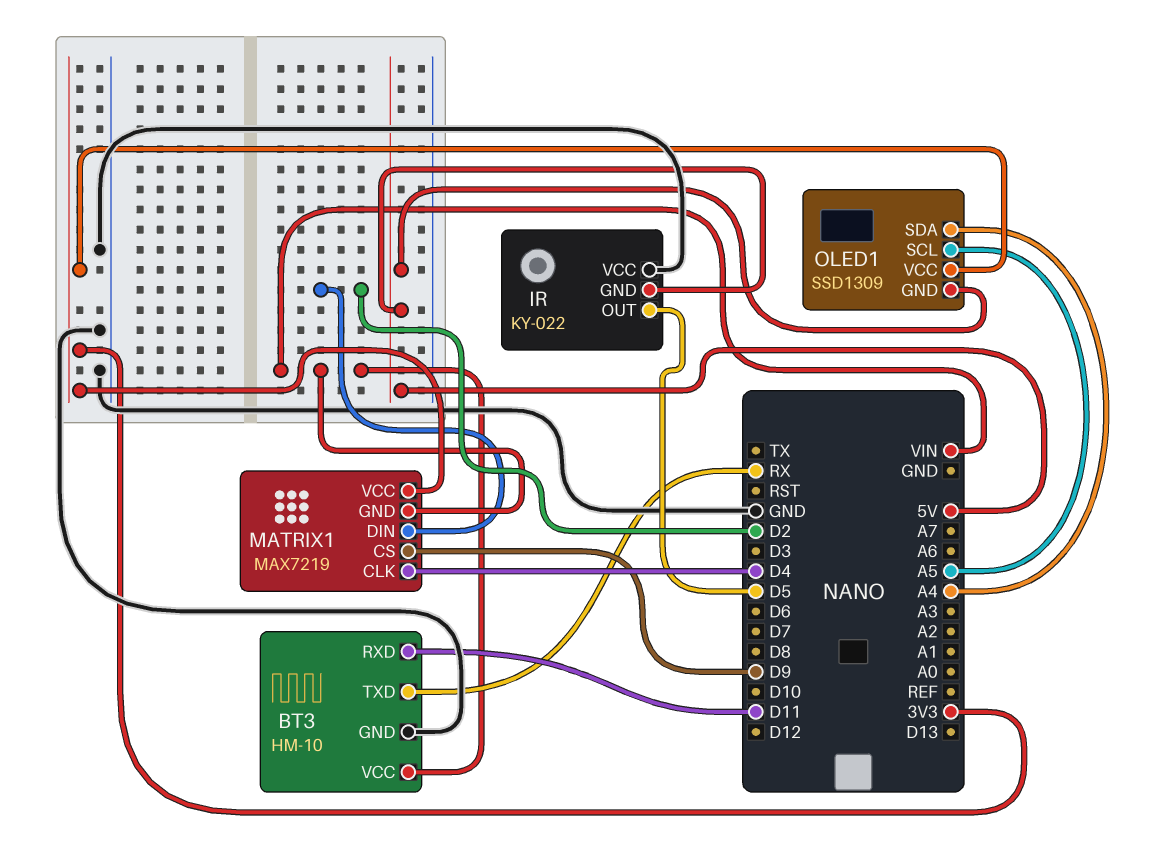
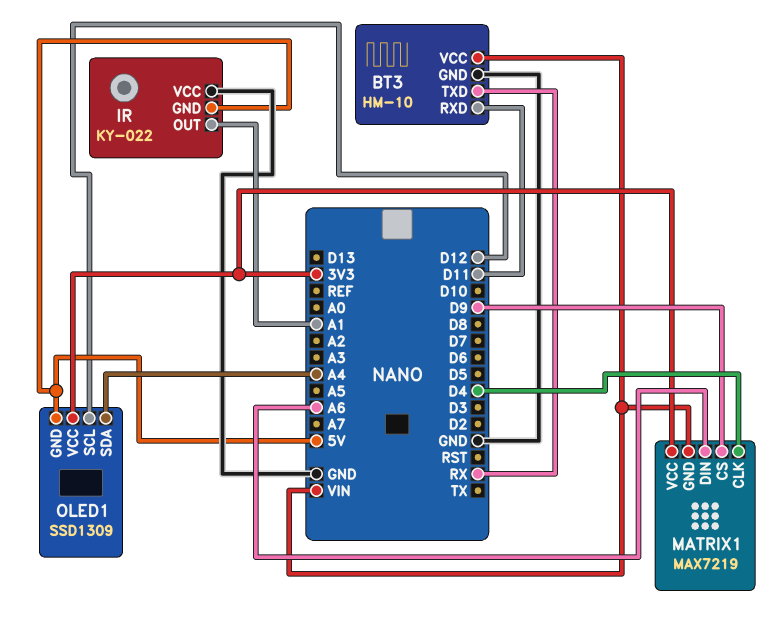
IR pin OUT: D5 -> A1
MATRIX1 pin DIN: D2 -> A6
OLED1 pin SCL: A5 -> D12

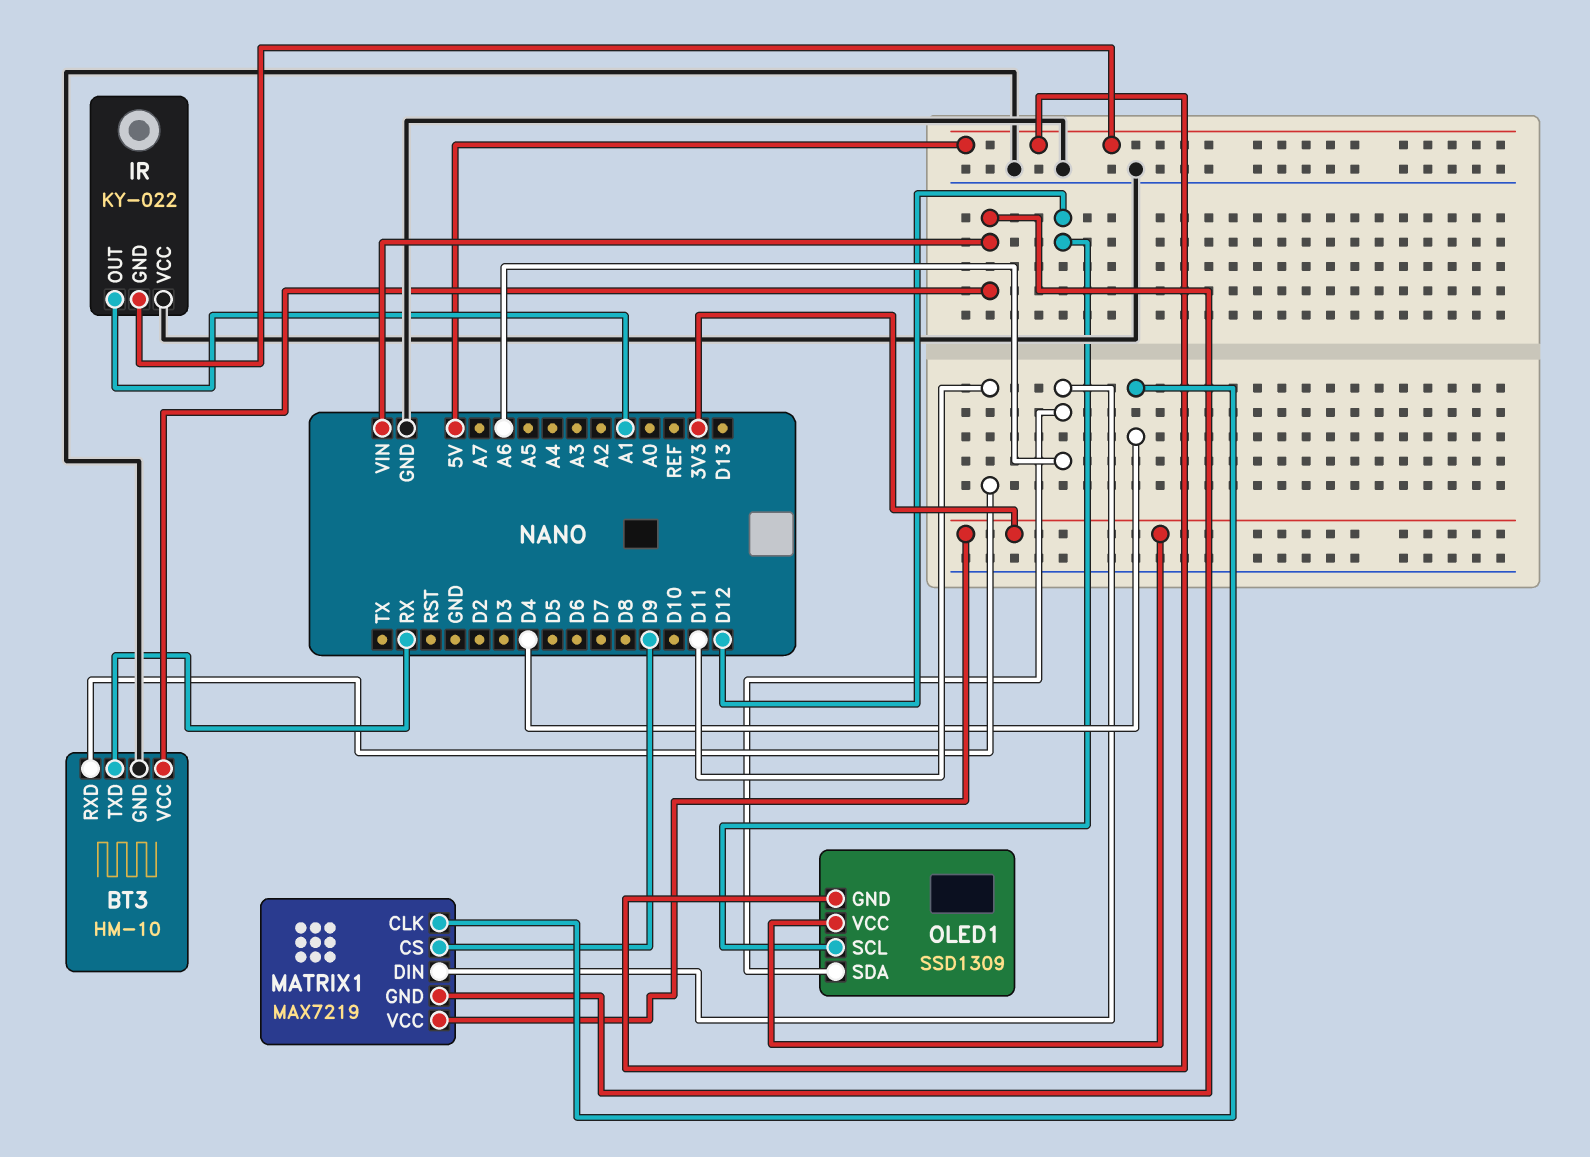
OLED1 pin SDA: A4 -> A6

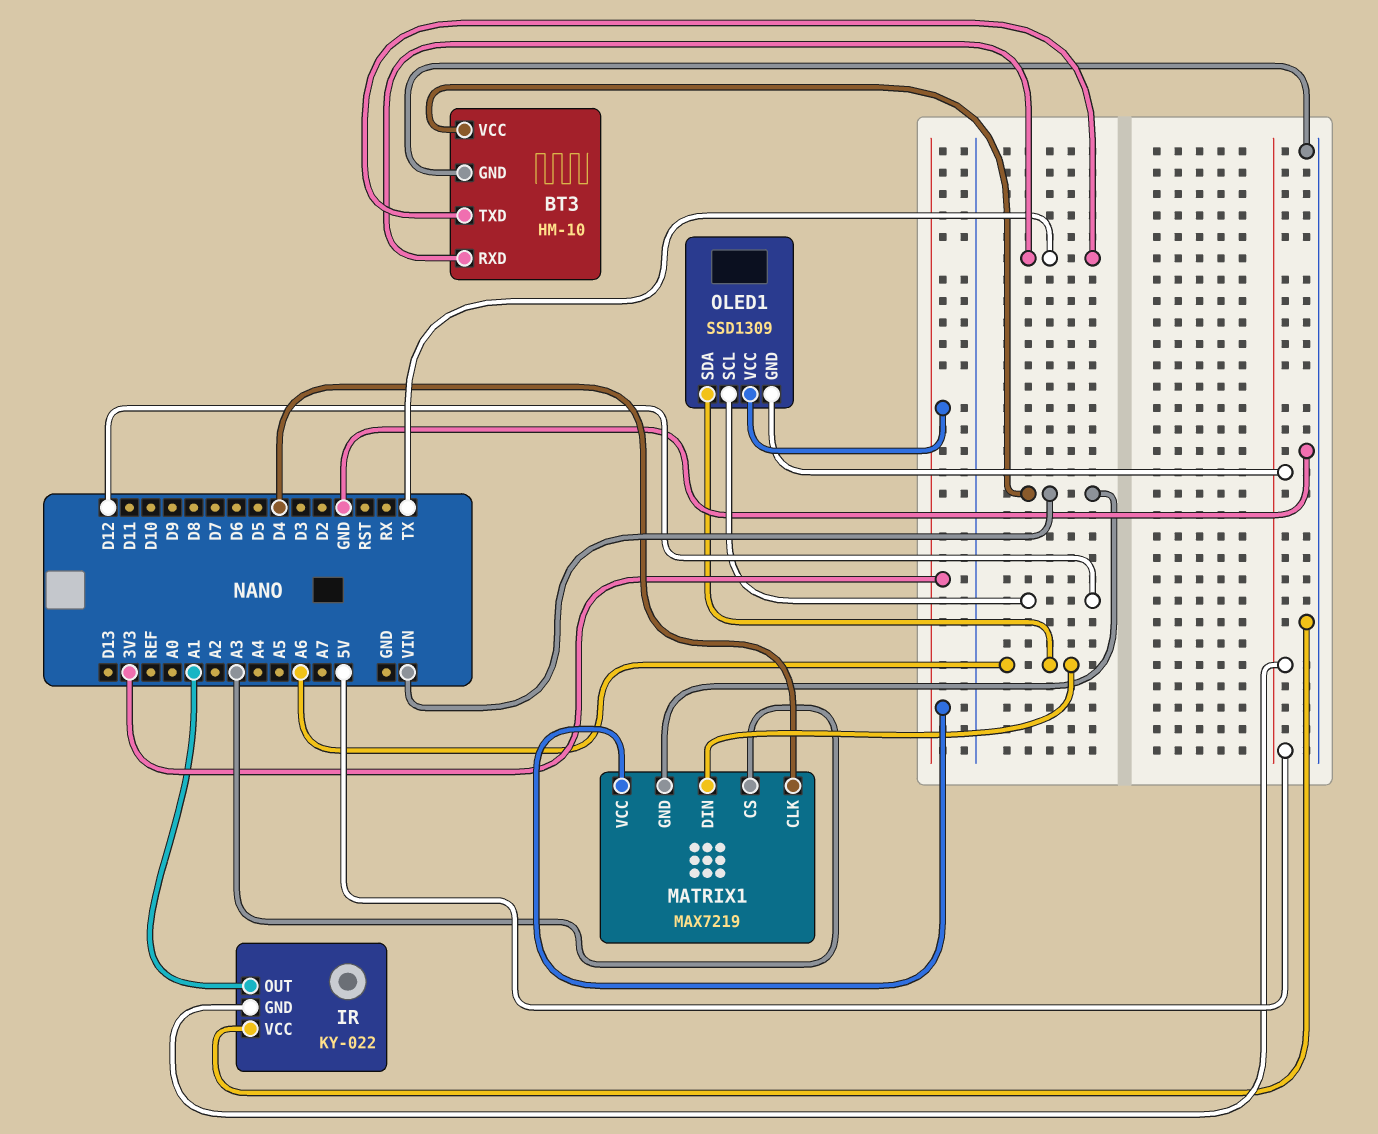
BT3 pin RXD: D11 -> TX
BT3 pin TXD: RX -> TX
MATRIX1 pin CS: D9 -> A3

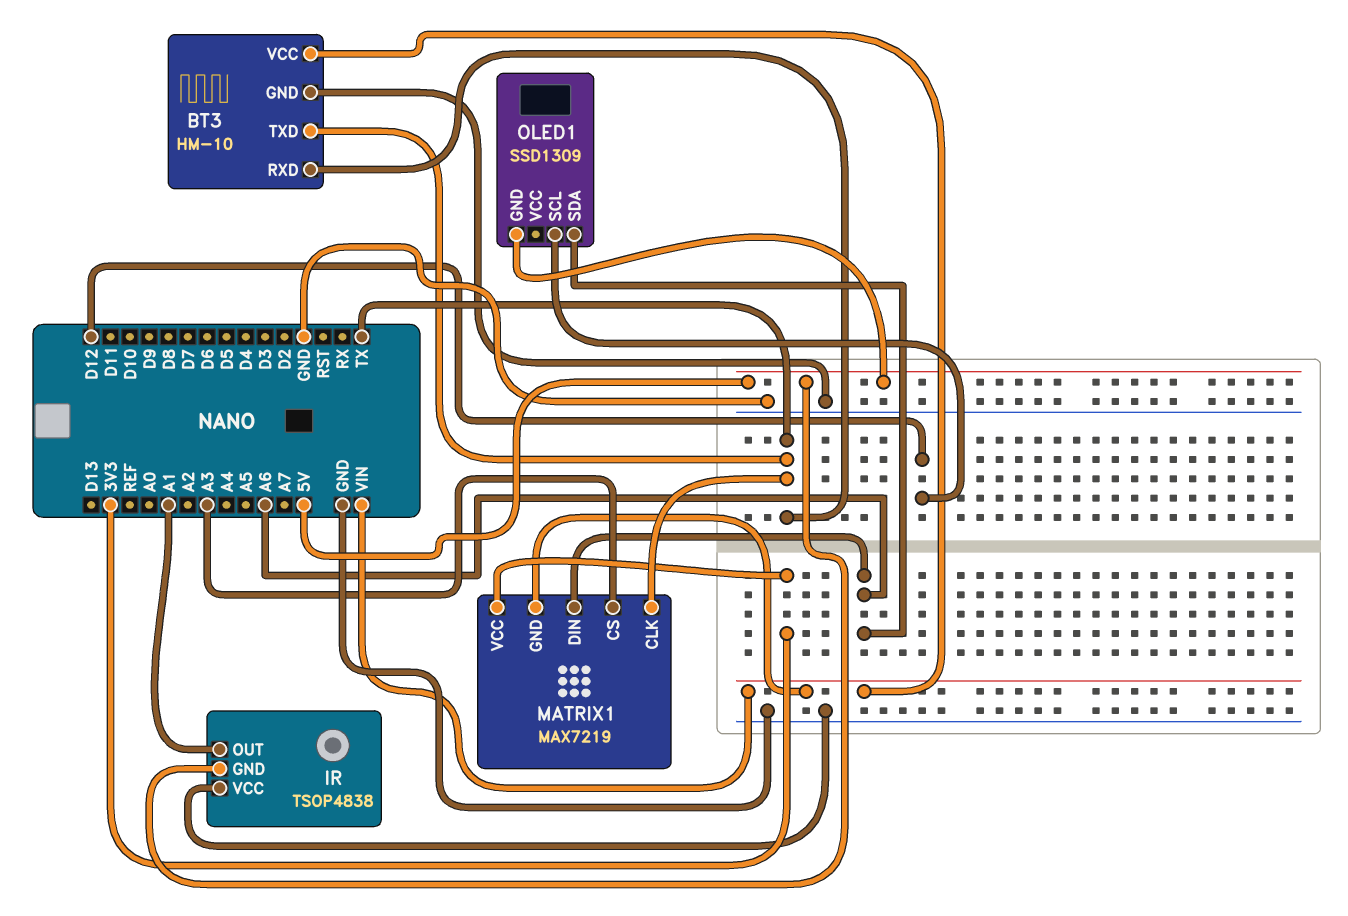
IR: KY-022 -> TSOP4838
MATRIX1 pin CLK: D4 -> TX
OLED1 pin VCC: 3V3 -> none

